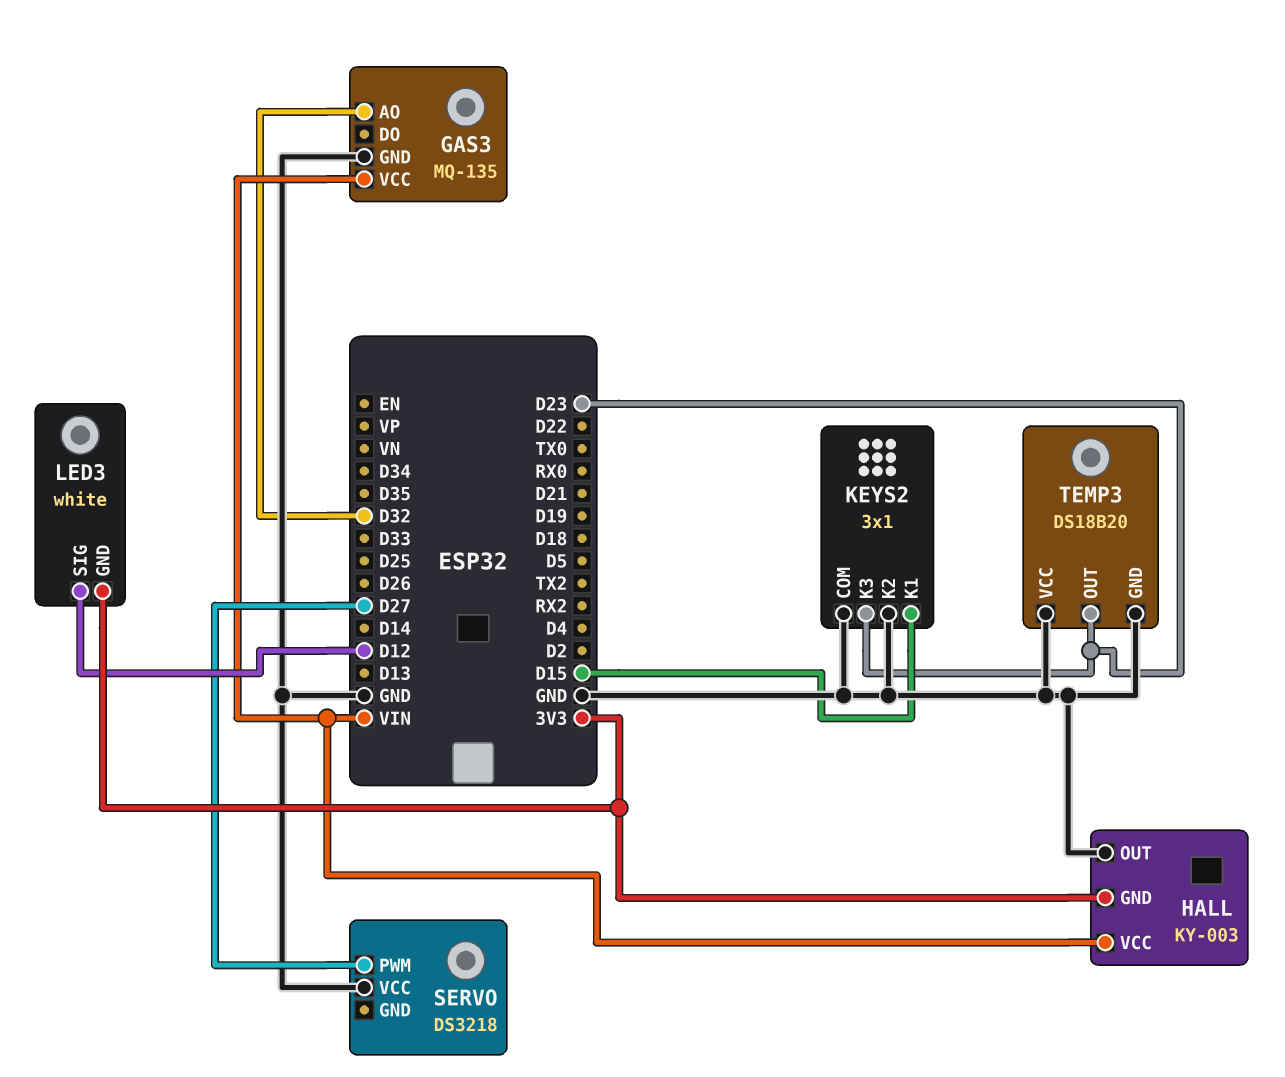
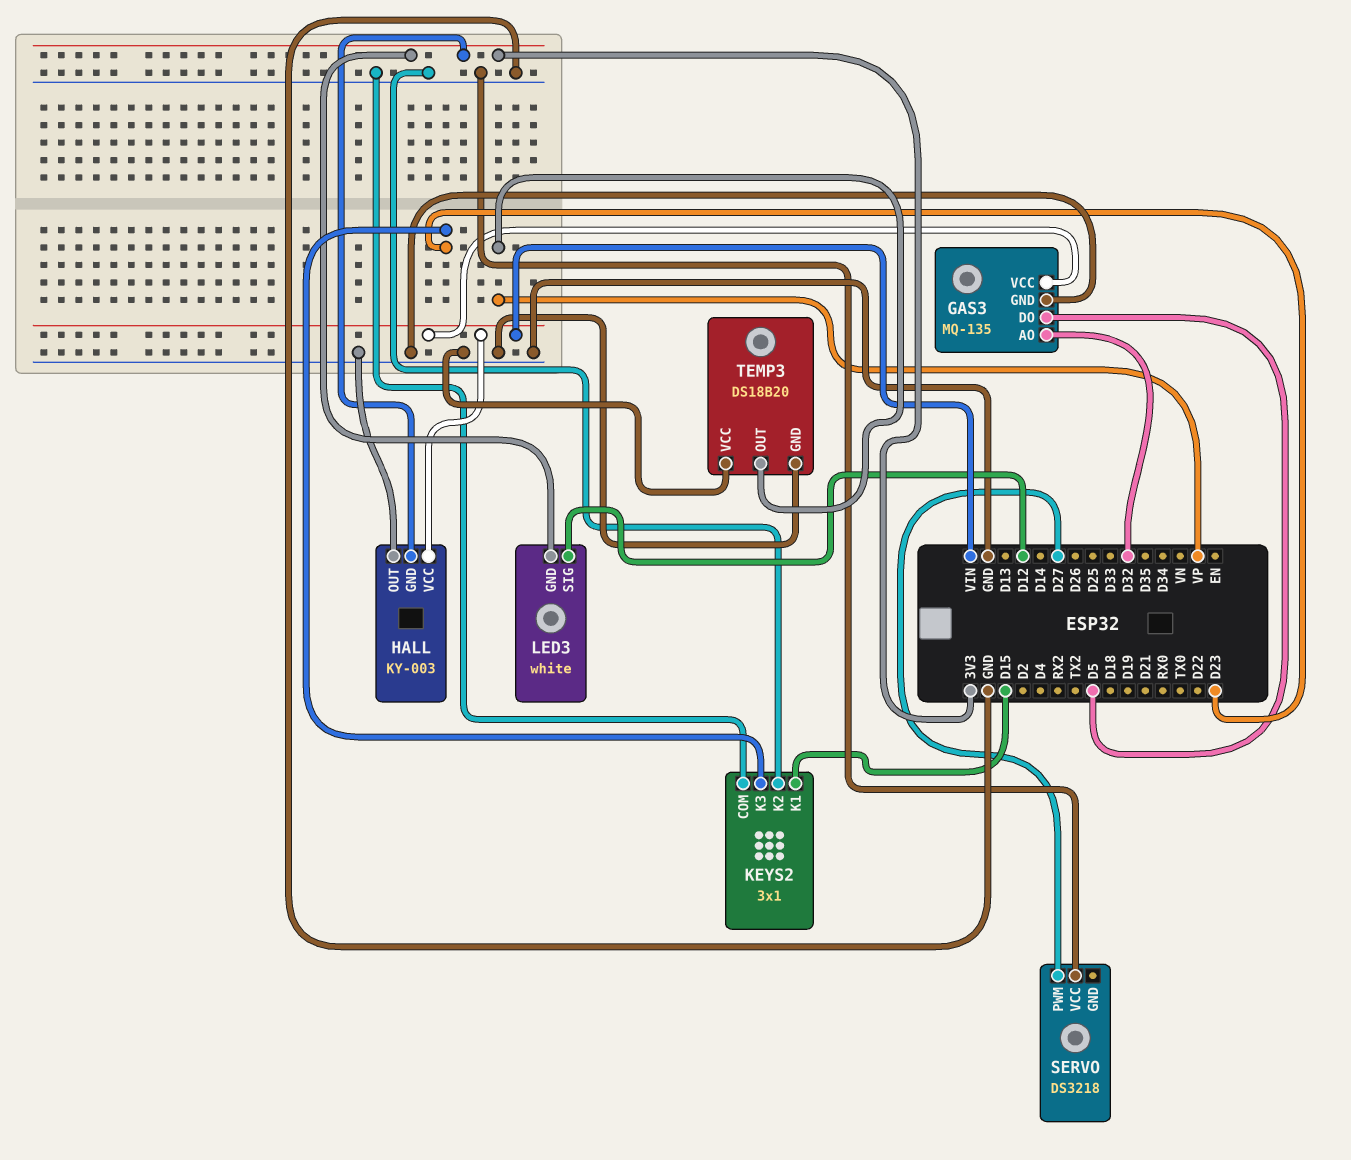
GAS3 pin DO: none -> D5
TEMP3 pin OUT: D23 -> VP

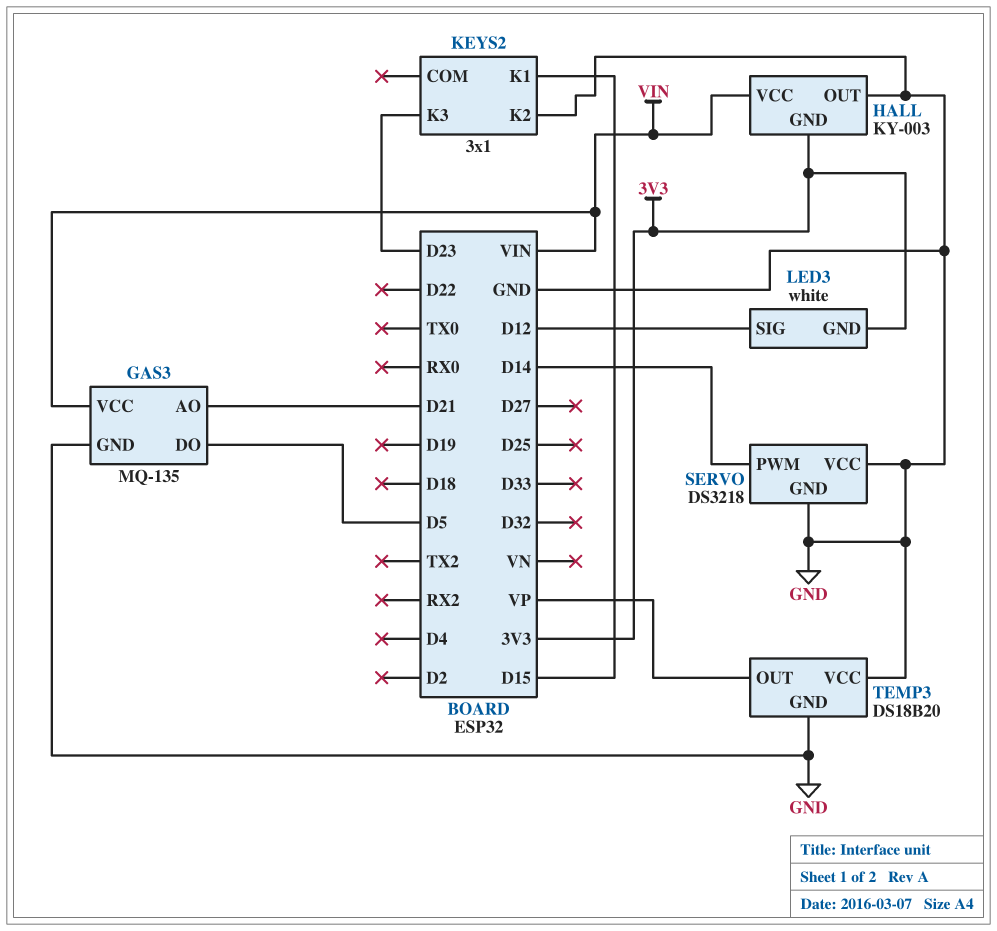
GAS3 pin AO: D32 -> D21
KEYS2 pin COM: GND -> none
SERVO pin GND: none -> GND
SERVO pin PWM: D27 -> D14

